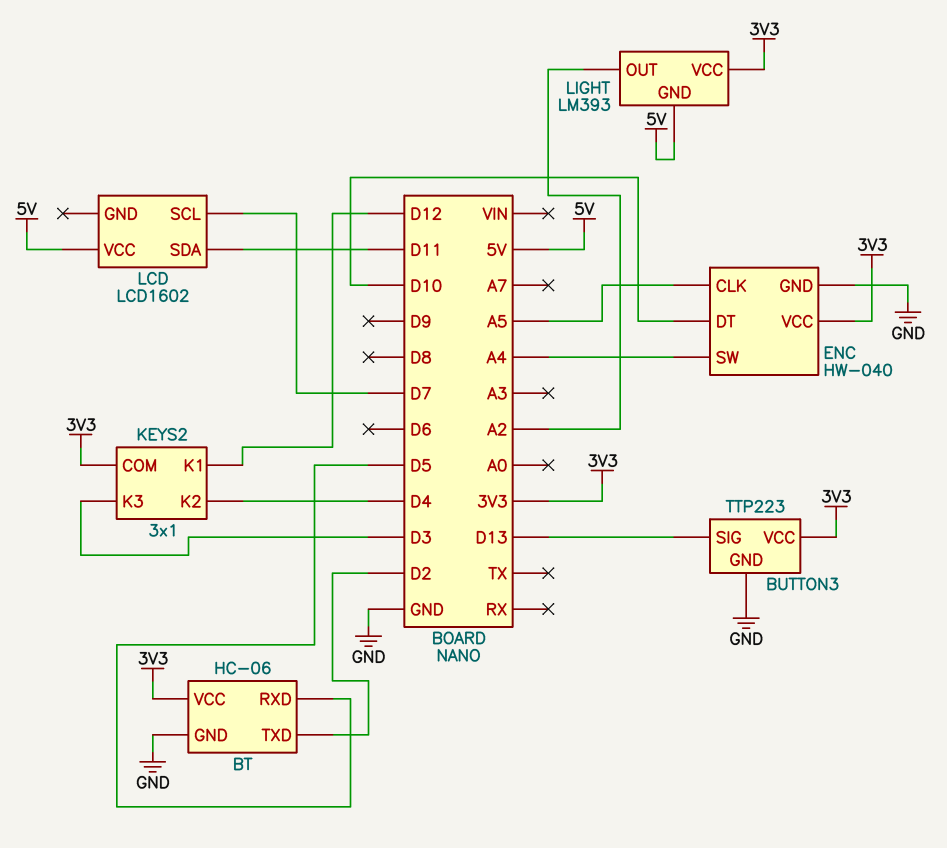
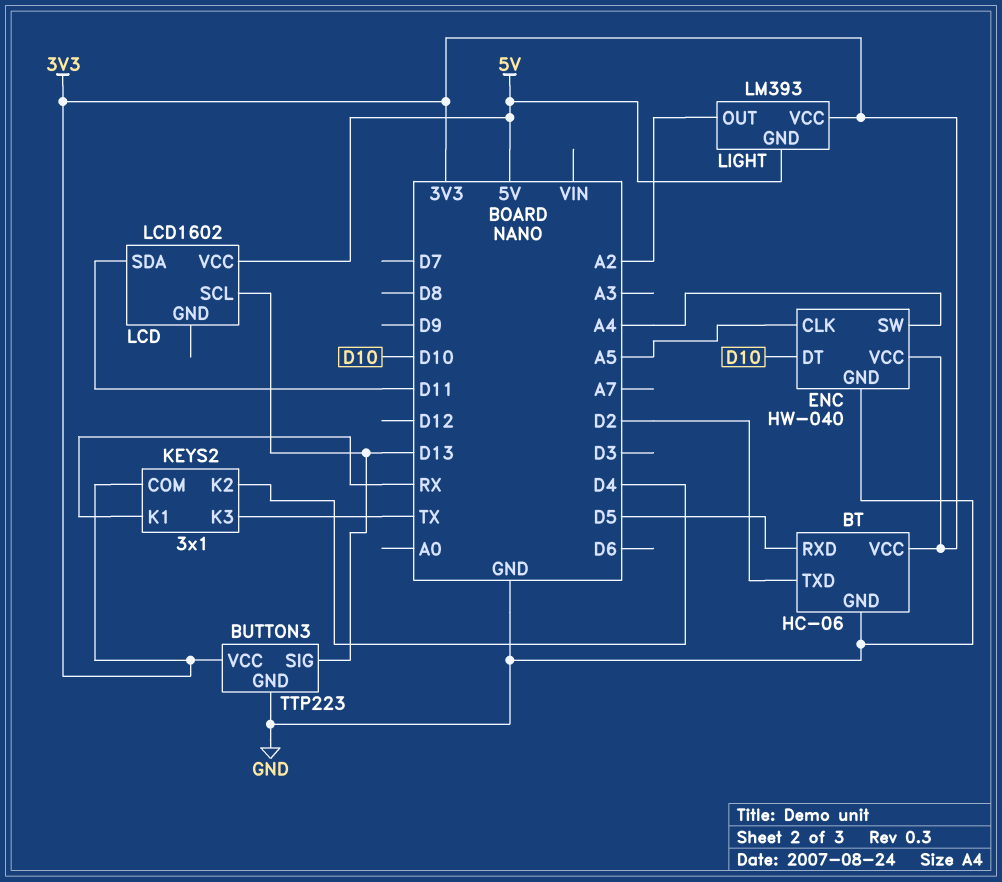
KEYS2 pin K1: D12 -> RX
KEYS2 pin K3: D3 -> TX
LCD pin SCL: D7 -> D13

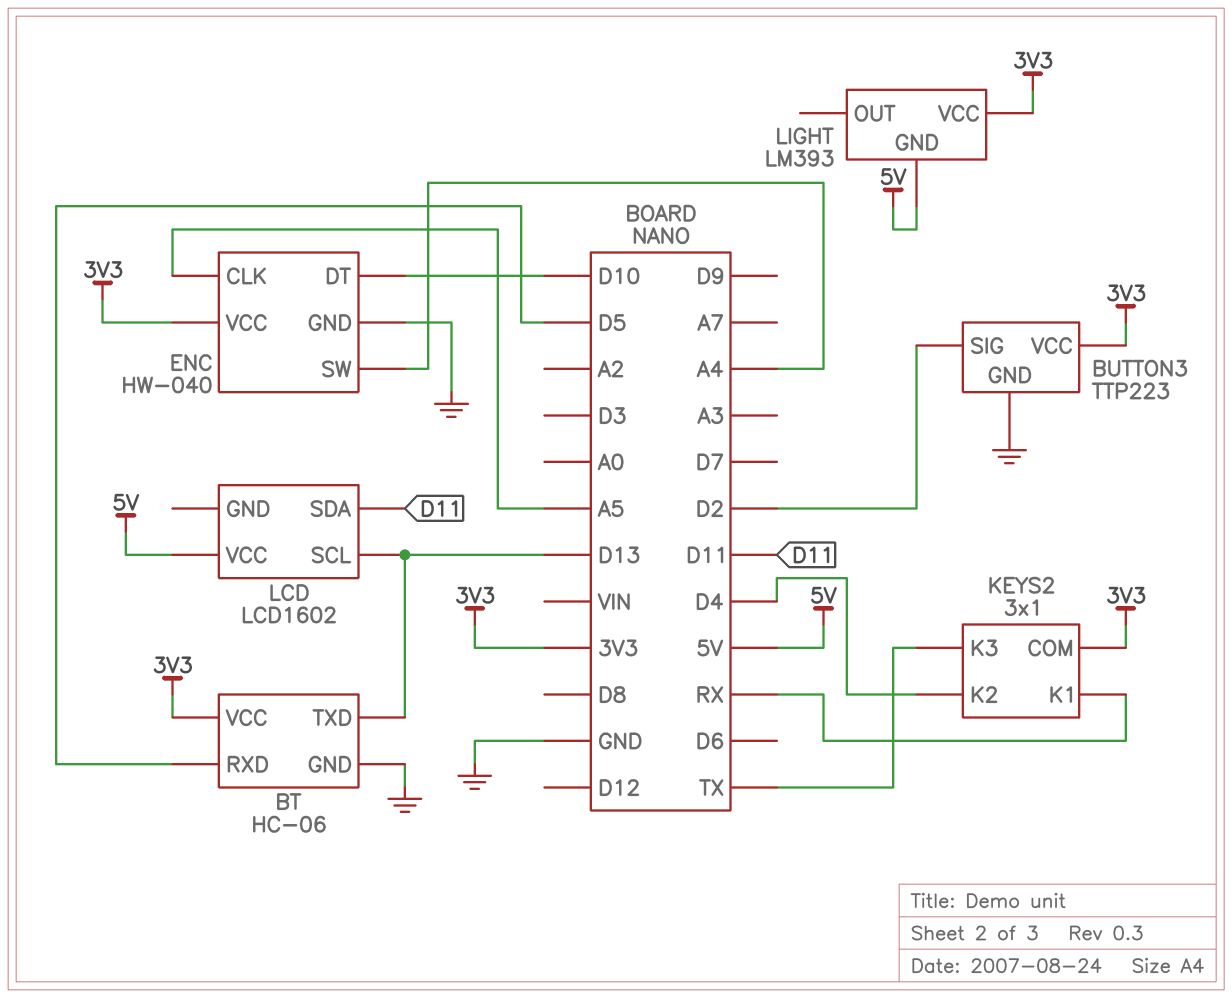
BT pin TXD: D2 -> D13
BUTTON3 pin SIG: D13 -> D2
LIGHT pin OUT: A2 -> none

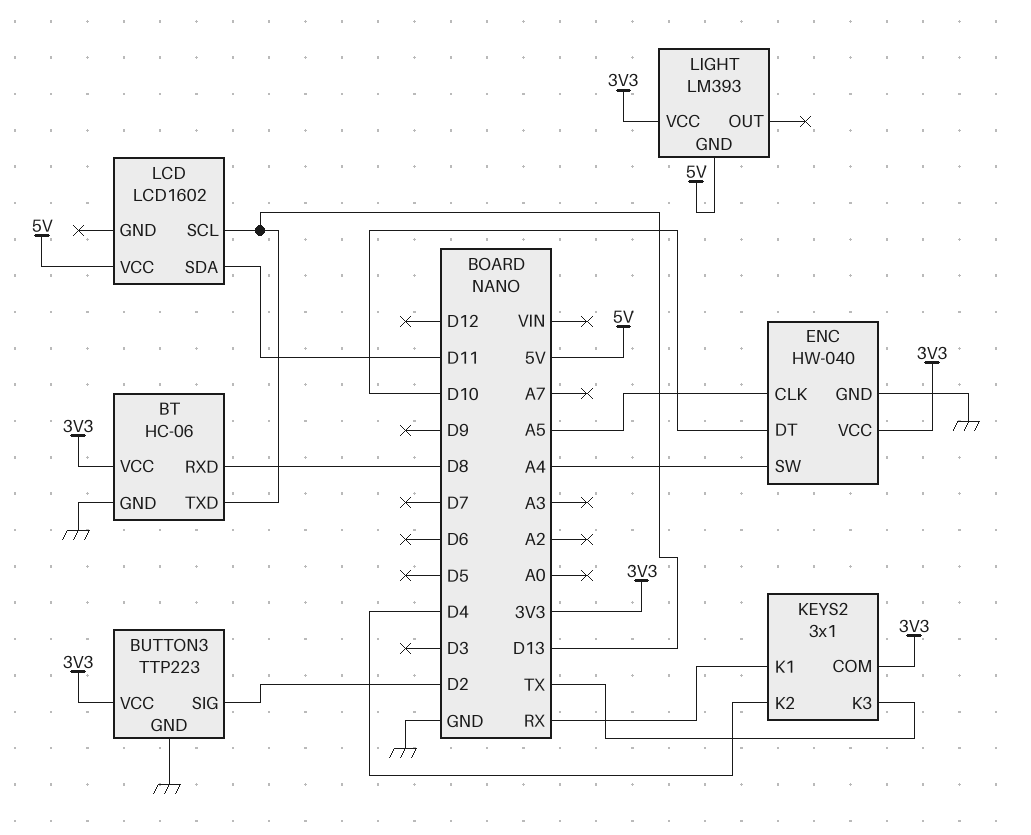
BT pin RXD: D5 -> D8

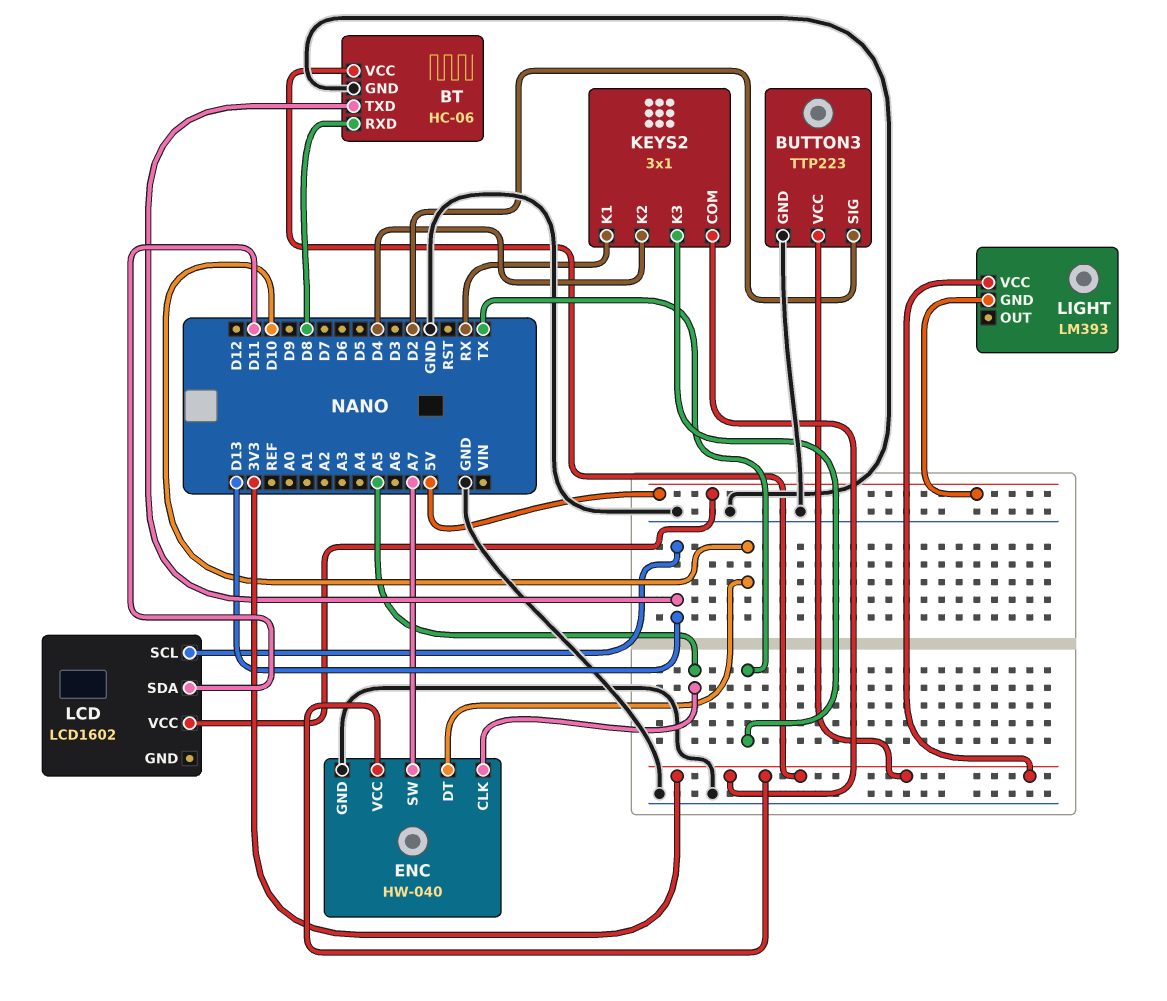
ENC pin SW: A4 -> A7

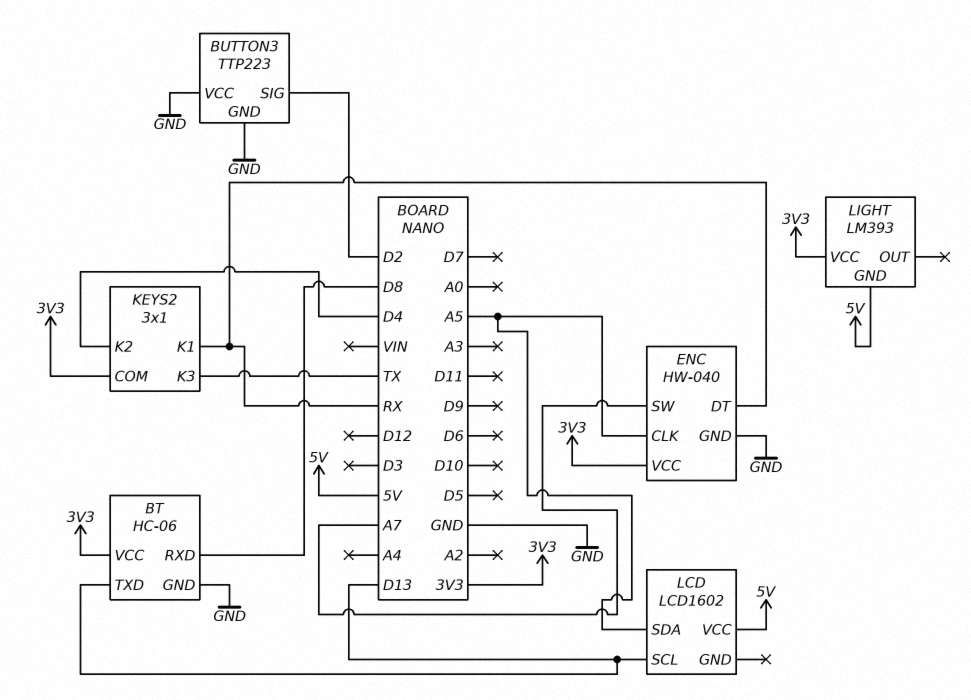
BUTTON3 pin VCC: 3V3 -> GND
ENC pin DT: D10 -> RX
LCD pin SDA: D11 -> A5

